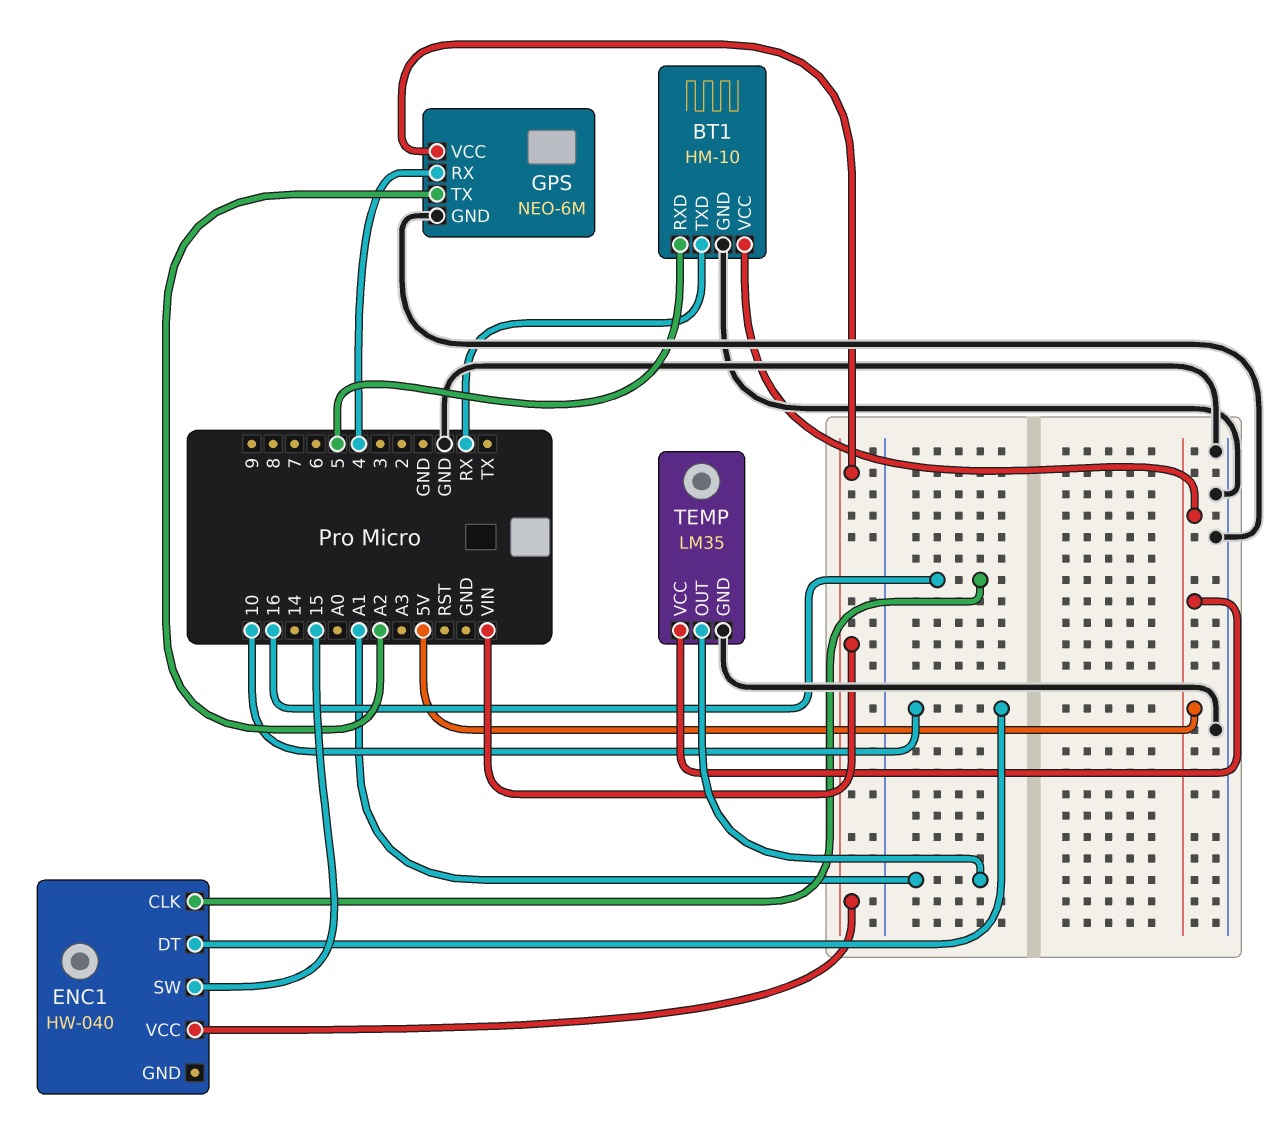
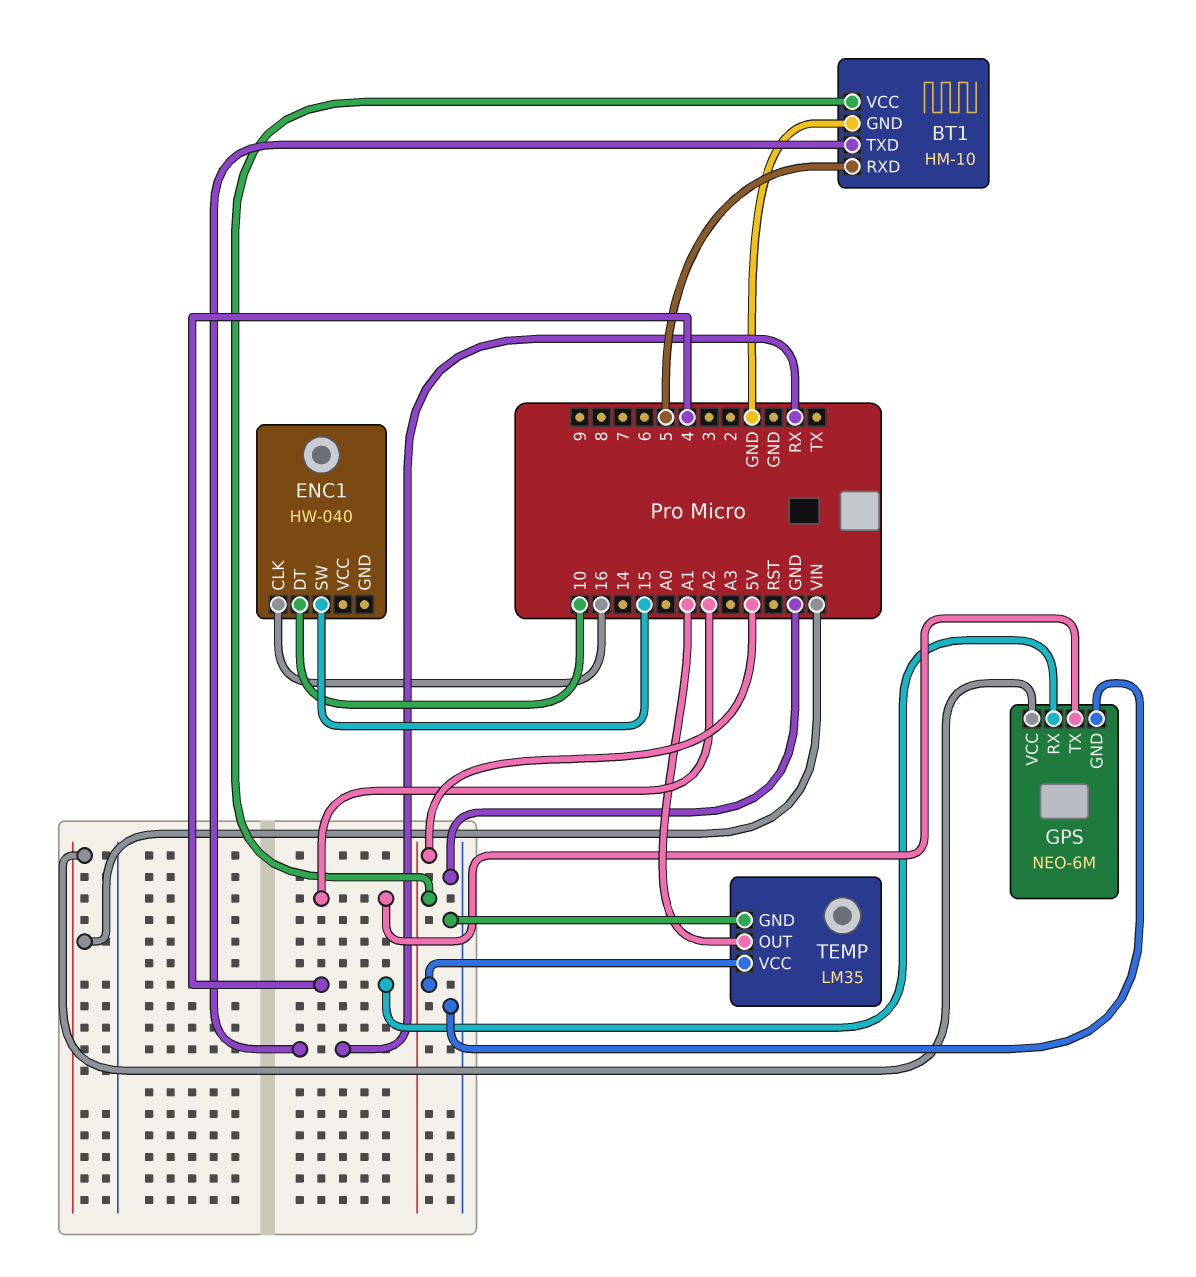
ENC1 pin VCC: VIN -> none

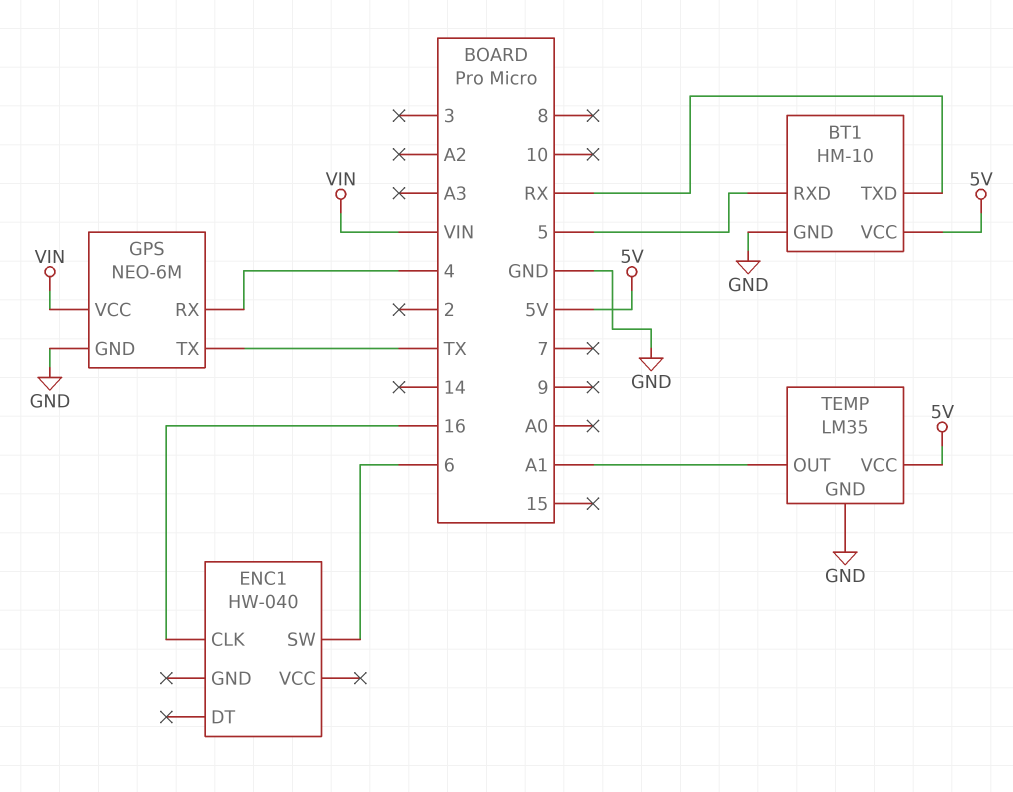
ENC1 pin DT: 10 -> none
ENC1 pin SW: 15 -> 6
GPS pin TX: A2 -> TX

